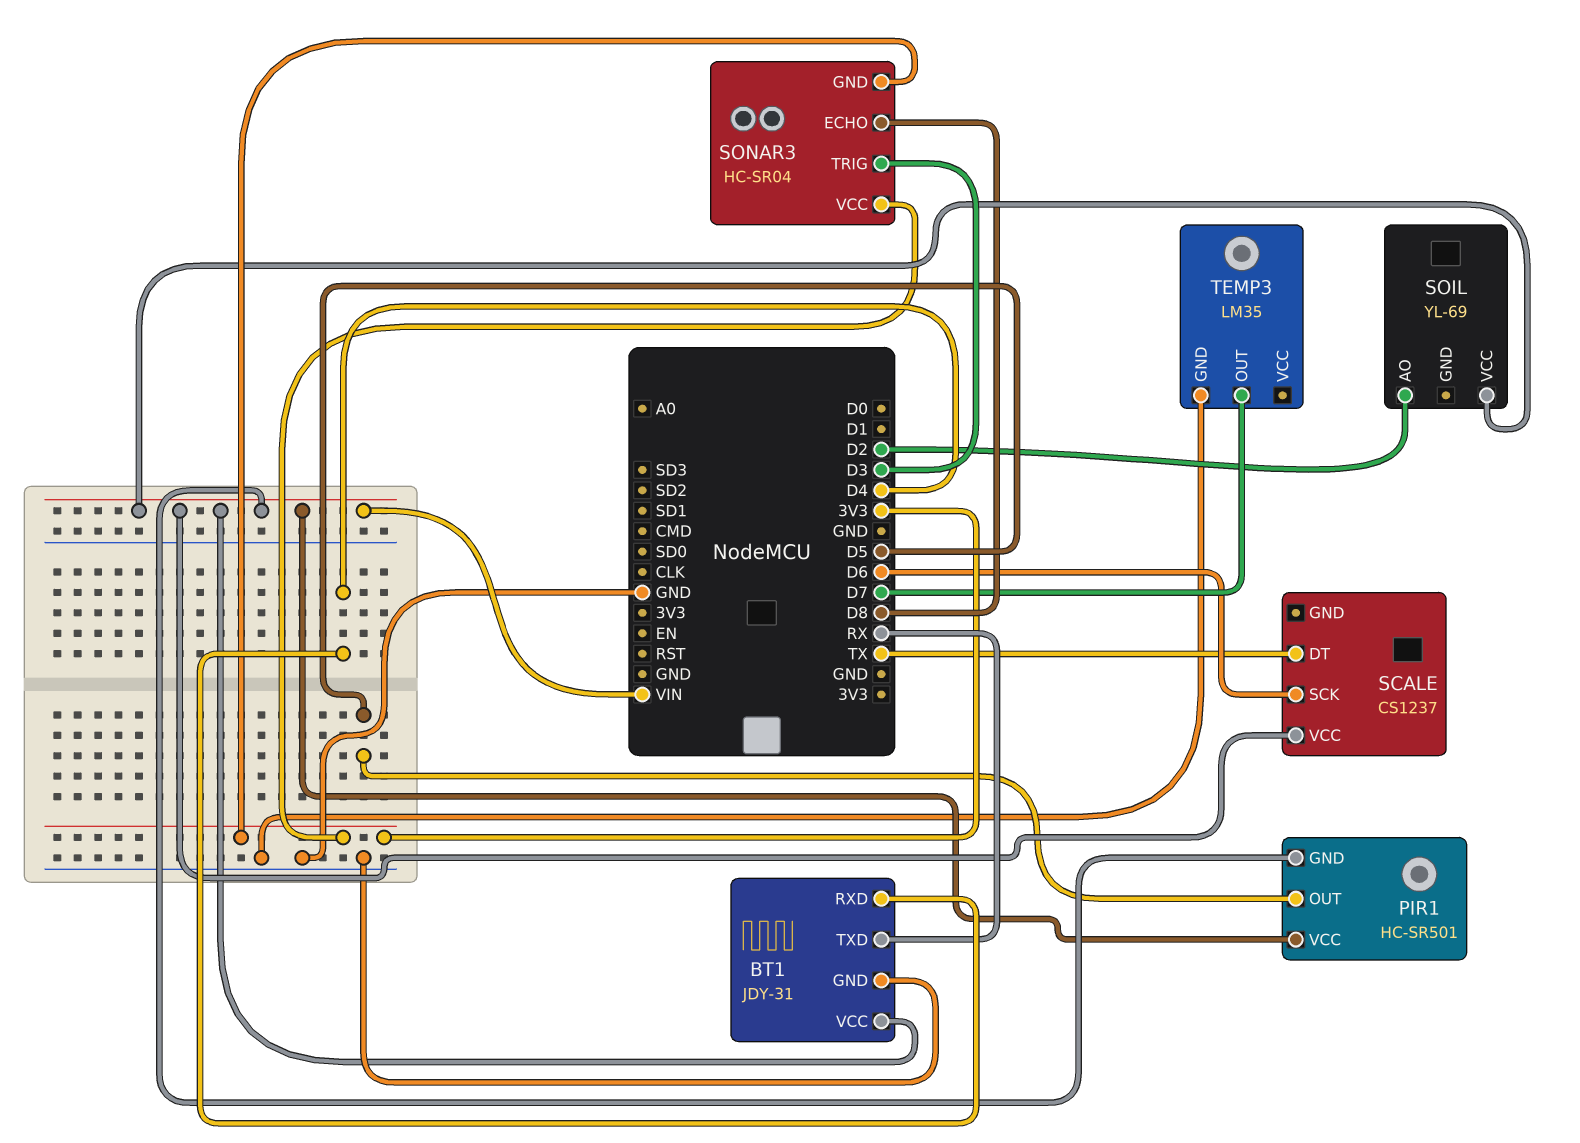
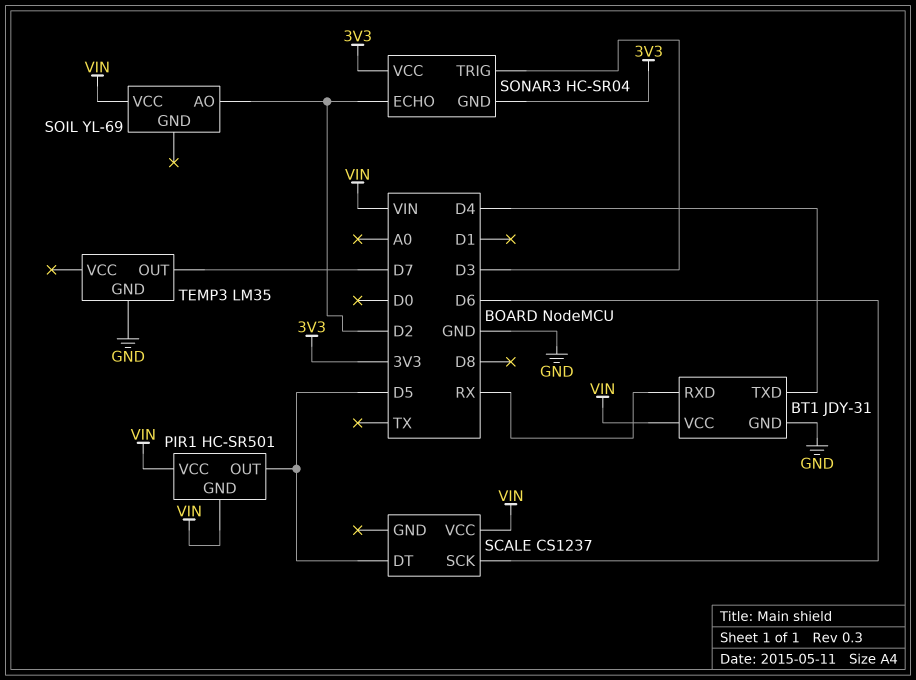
BT1 pin RXD: D4 -> RX
BT1 pin TXD: RX -> D4
SCALE pin DT: TX -> D5
SONAR3 pin ECHO: D8 -> D2

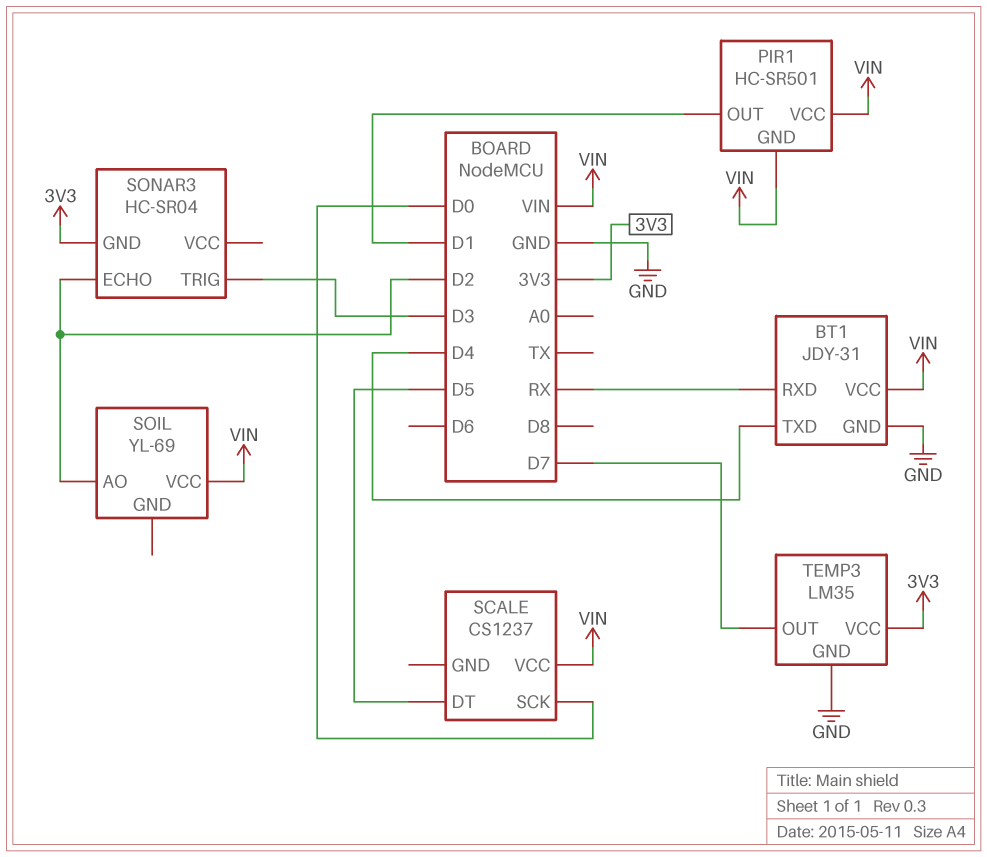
PIR1 pin OUT: D5 -> D1
SCALE pin SCK: D6 -> D0
SONAR3 pin VCC: 3V3 -> none
TEMP3 pin VCC: none -> 3V3

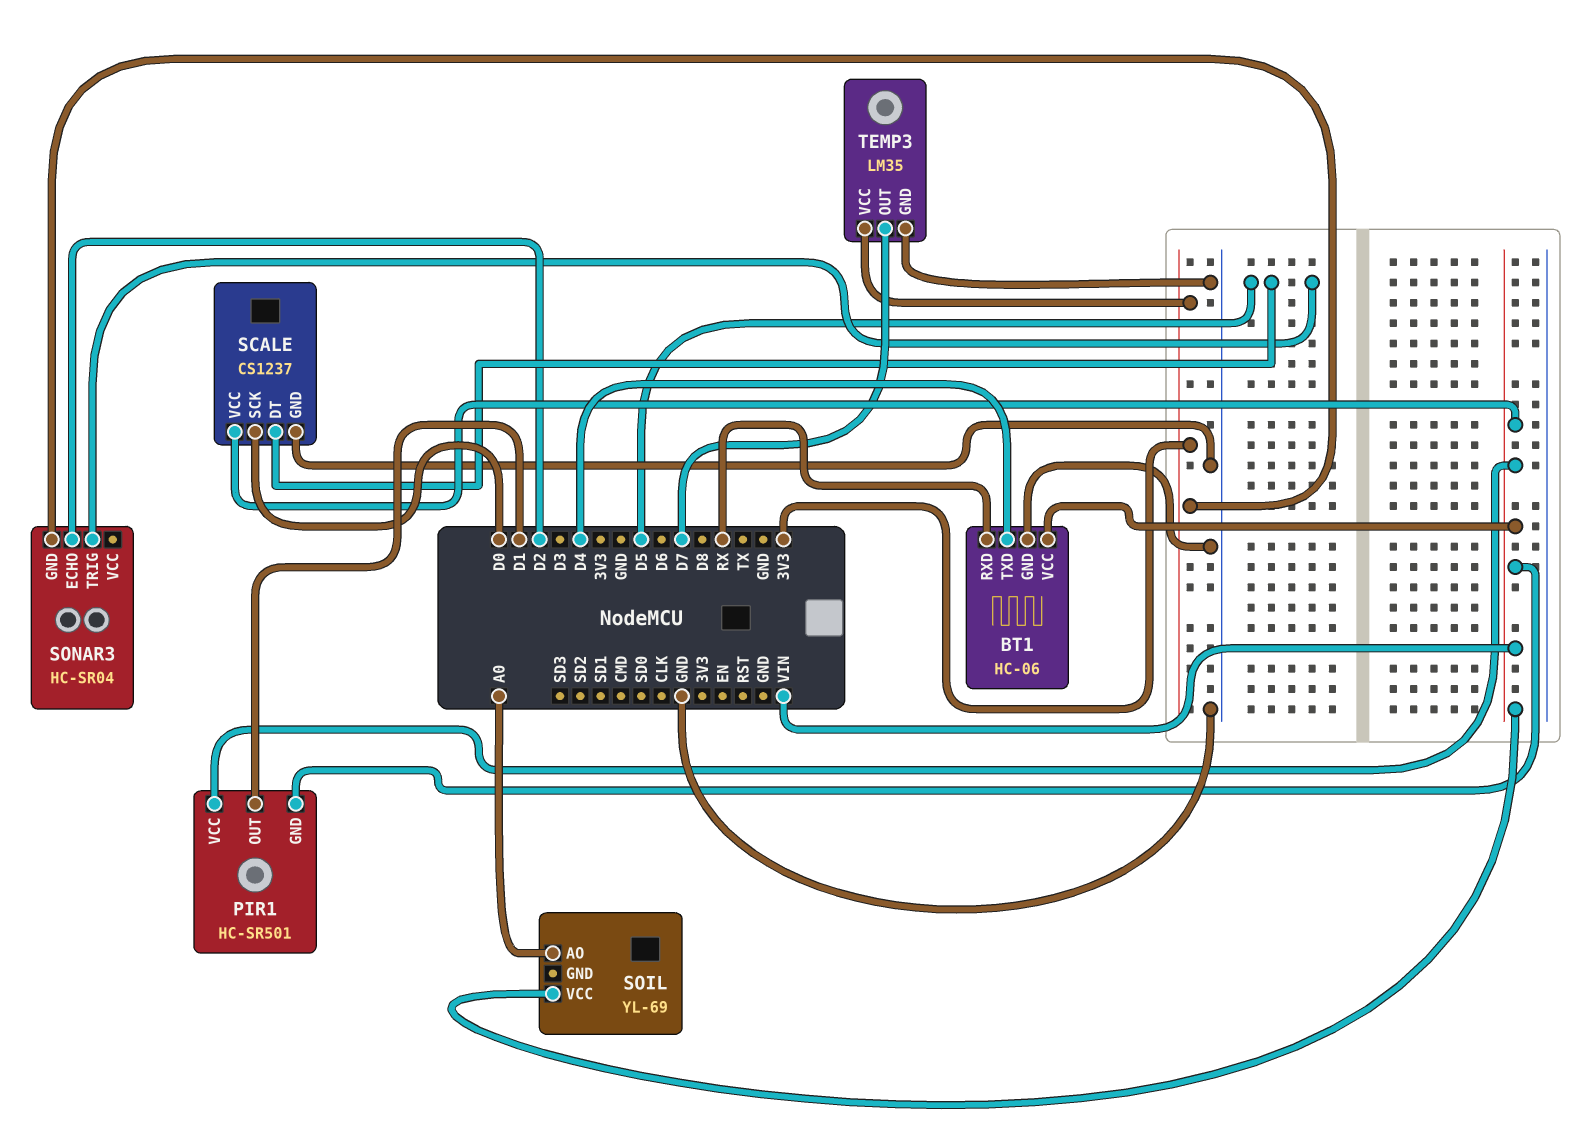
BT1: JDY-31 -> HC-06
SCALE pin GND: none -> GND
SOIL pin AO: D2 -> A0
SONAR3 pin TRIG: D3 -> D5

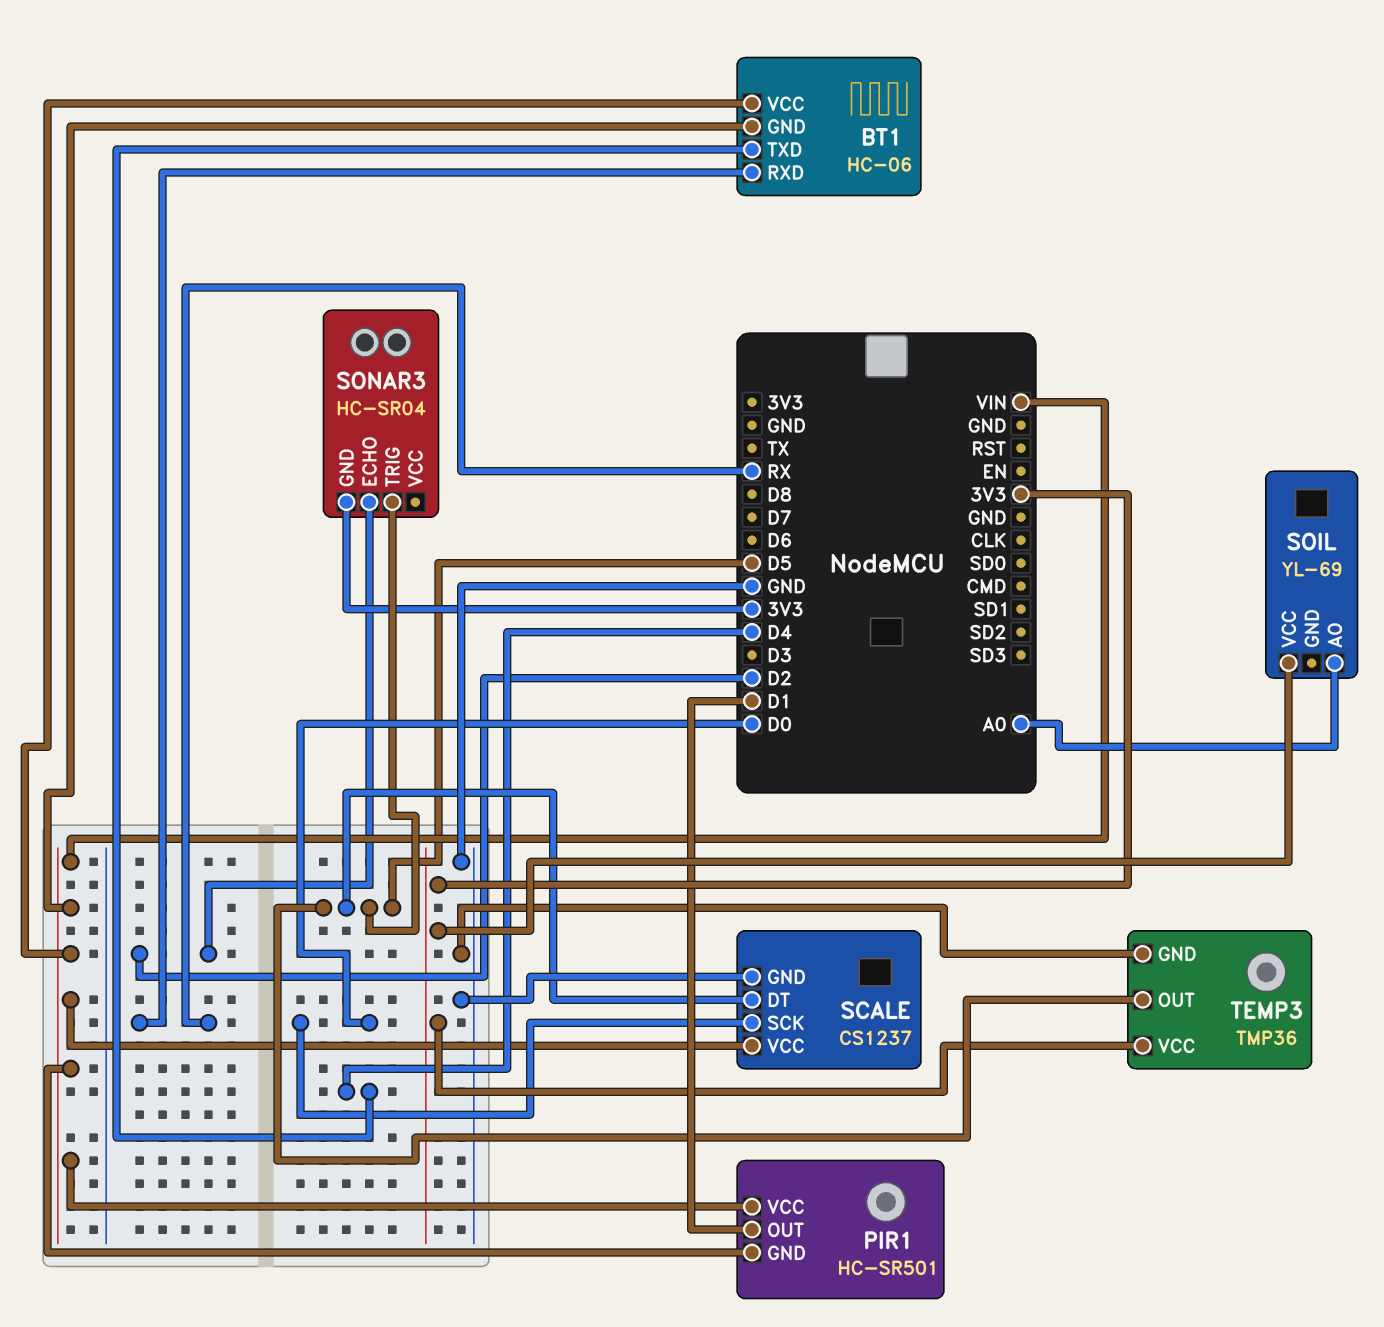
BT1 pin GND: GND -> VIN
SOIL pin VCC: VIN -> 3V3
TEMP3: LM35 -> TMP36
TEMP3 pin OUT: D7 -> D5

